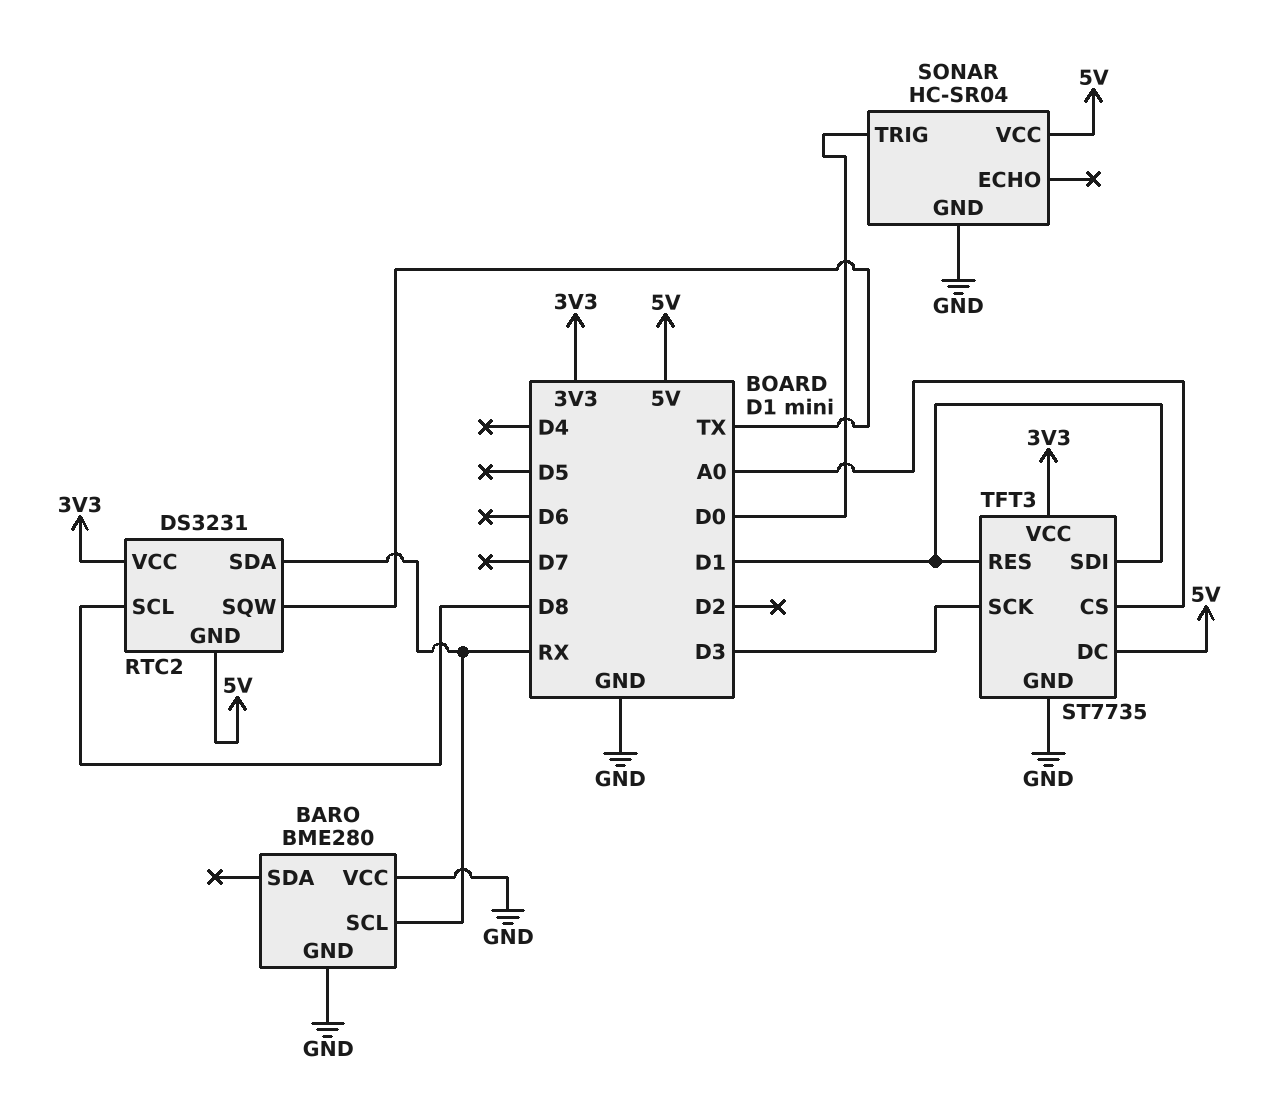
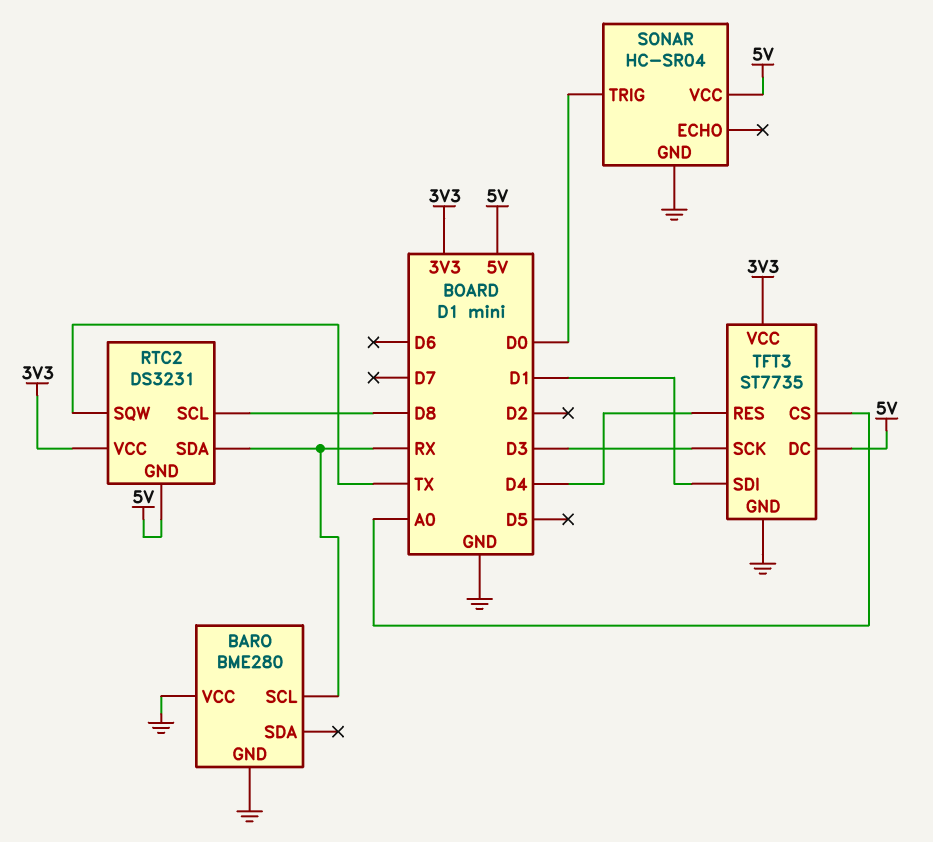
TFT3 pin RES: D1 -> D4

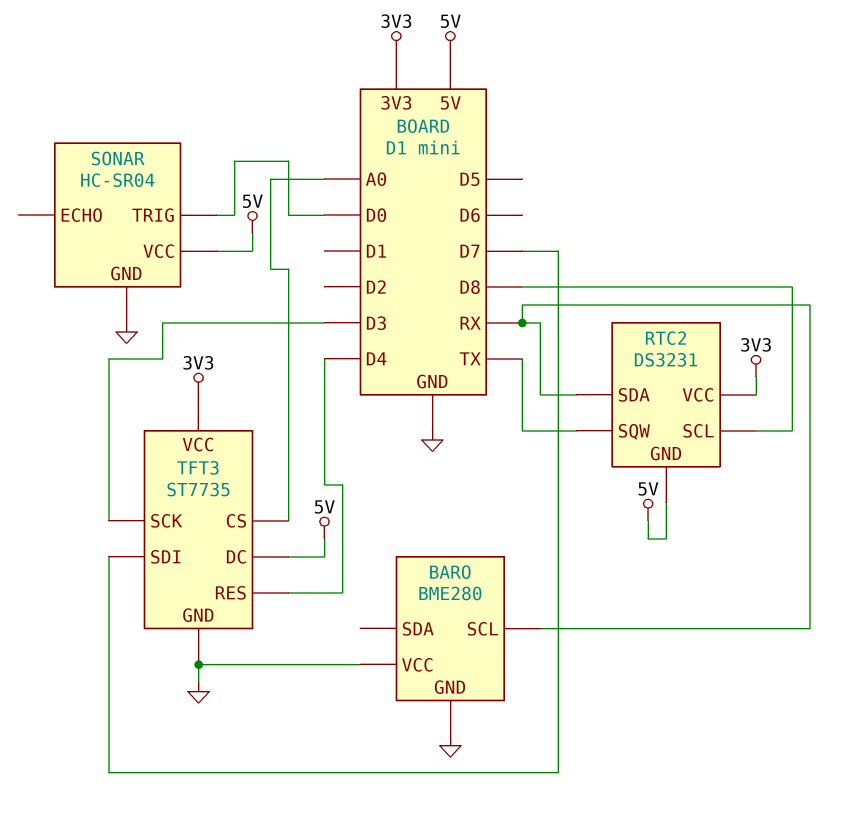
TFT3 pin SDI: D1 -> D7

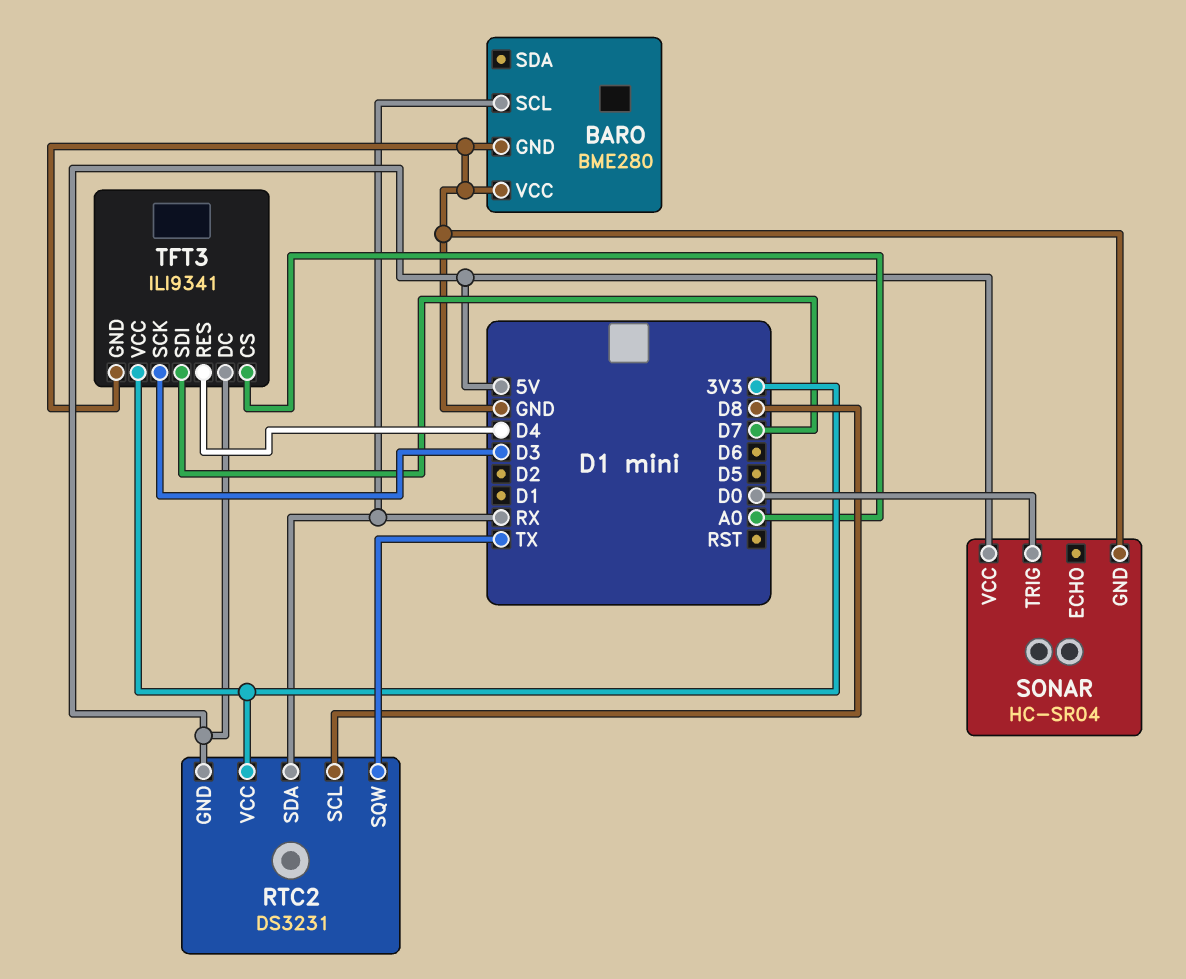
TFT3: ST7735 -> ILI9341

